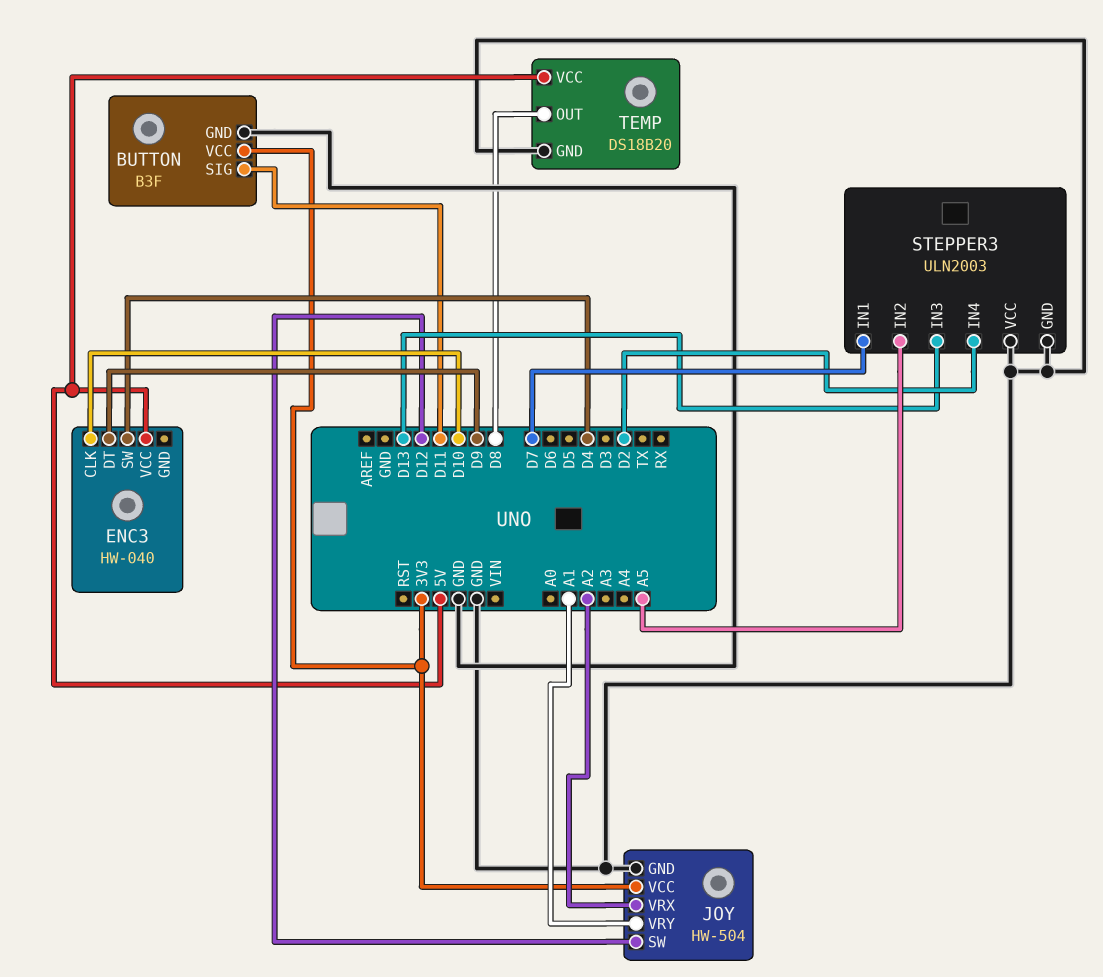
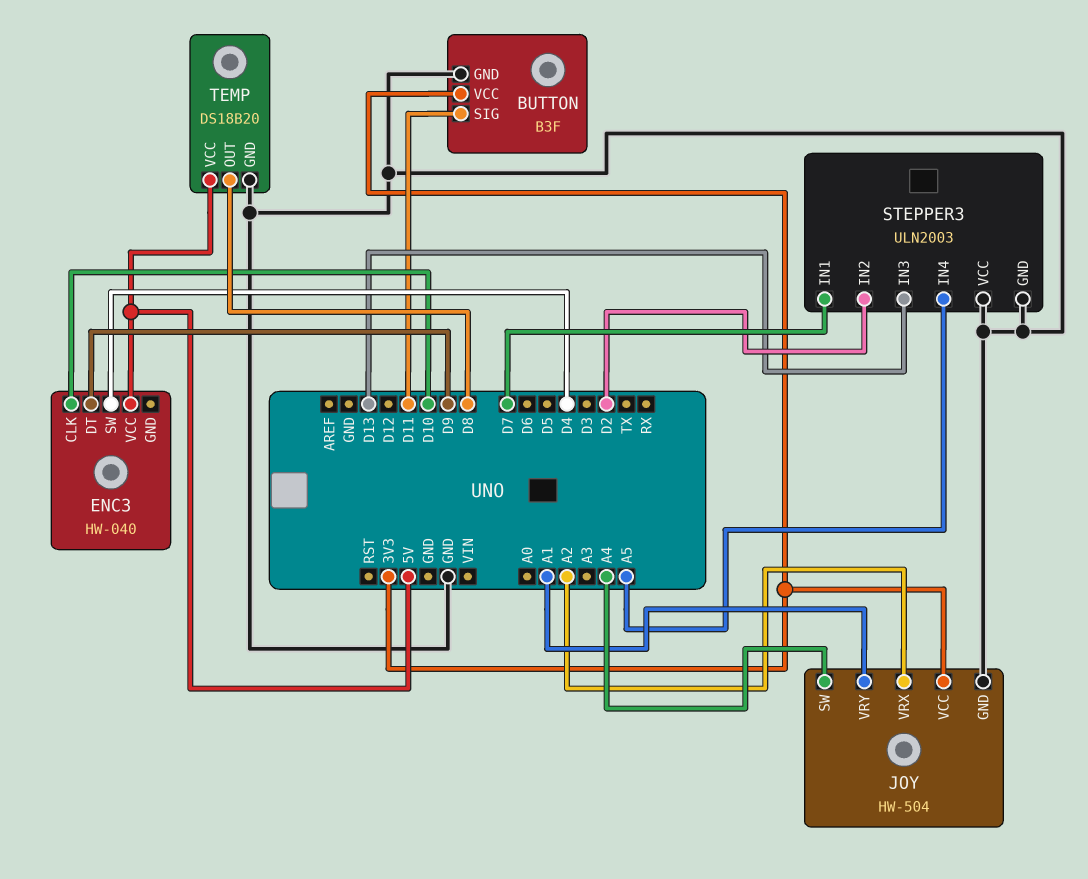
JOY pin SW: D12 -> A4
STEPPER3 pin IN2: A5 -> D2
STEPPER3 pin IN4: D2 -> A5

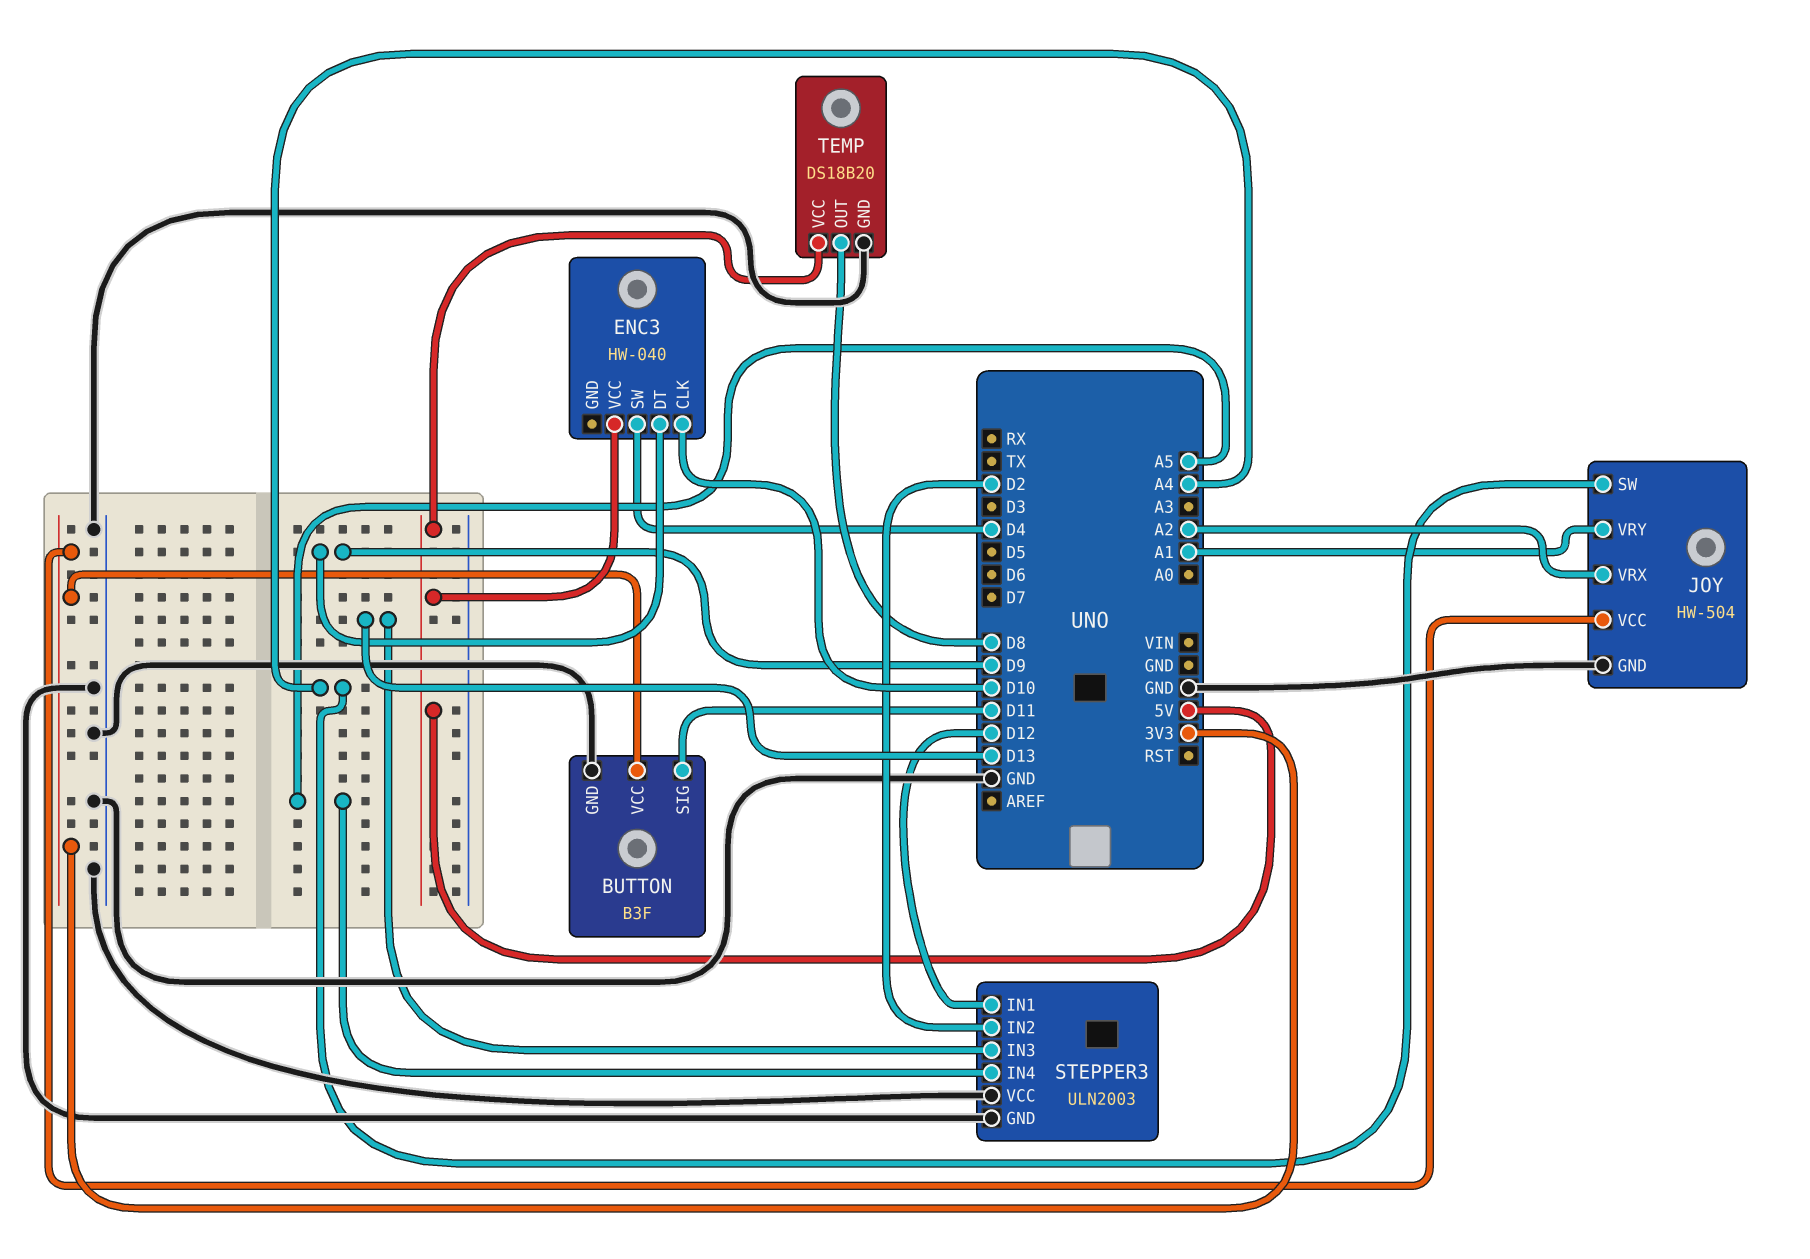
STEPPER3 pin IN1: D7 -> D12

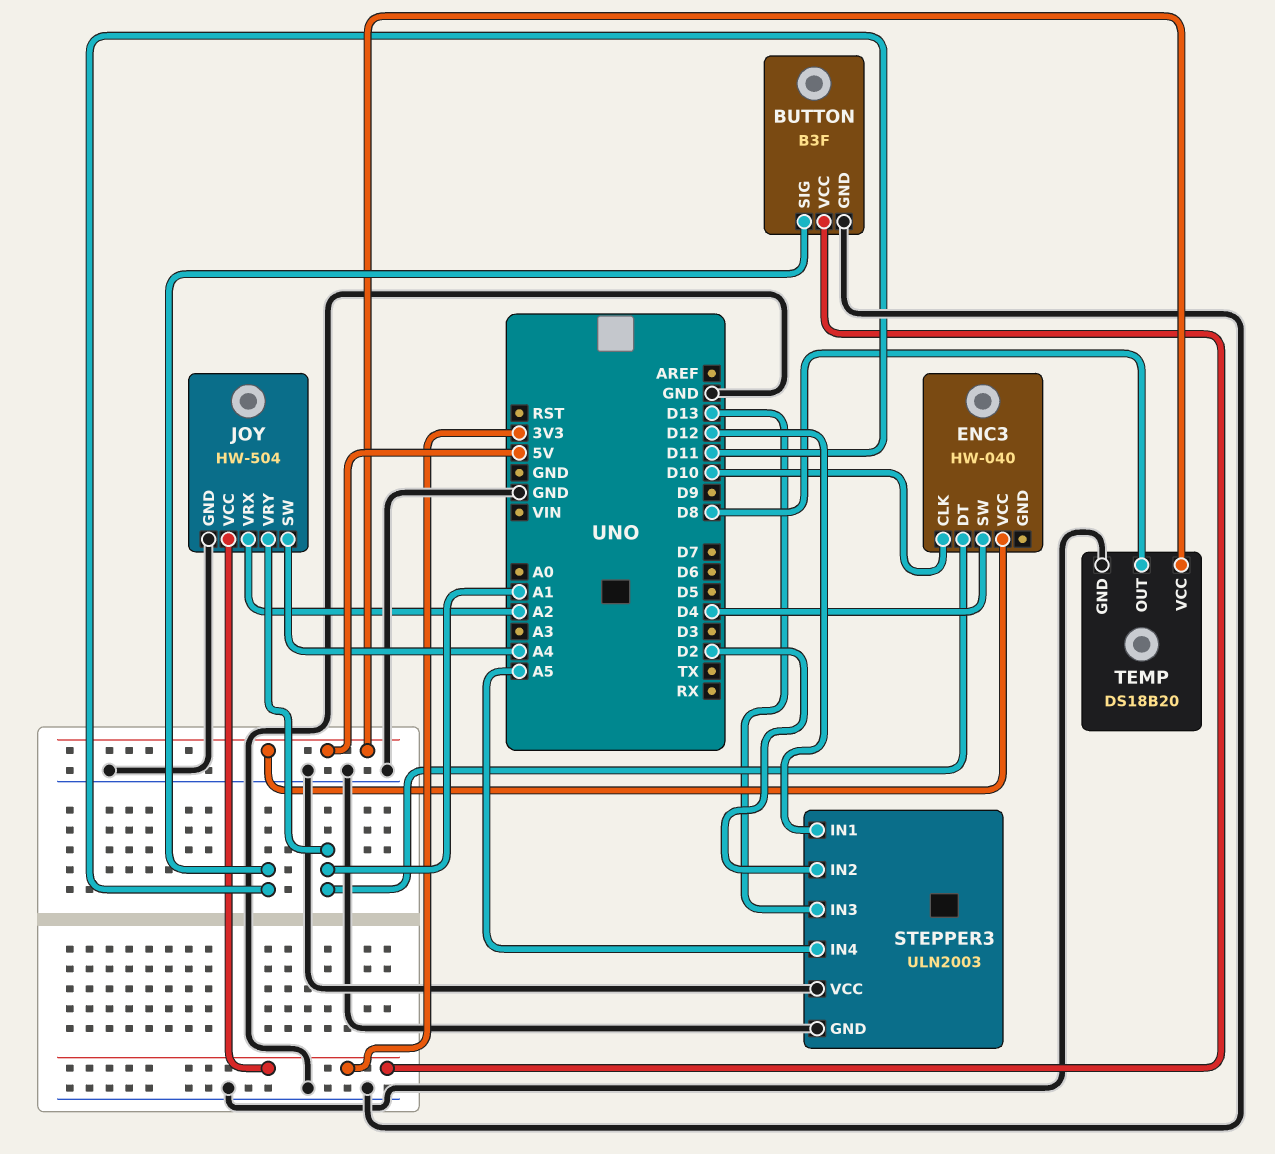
ENC3 pin DT: D9 -> A1

